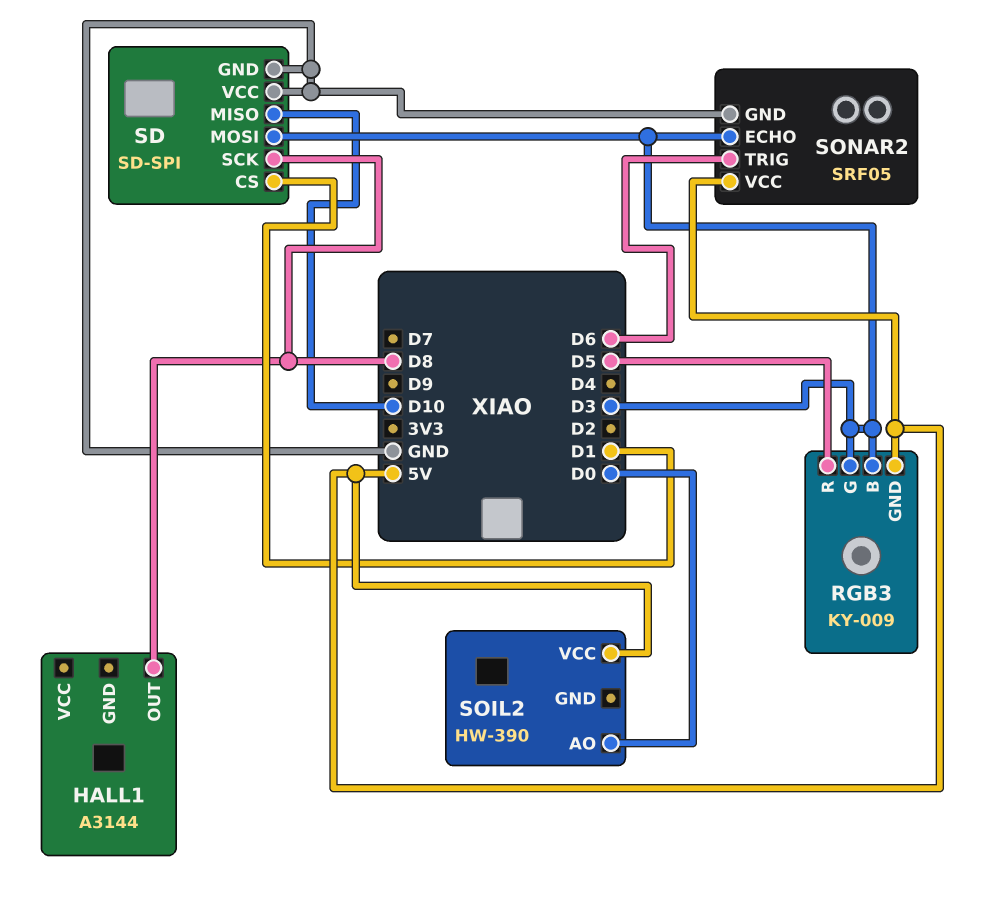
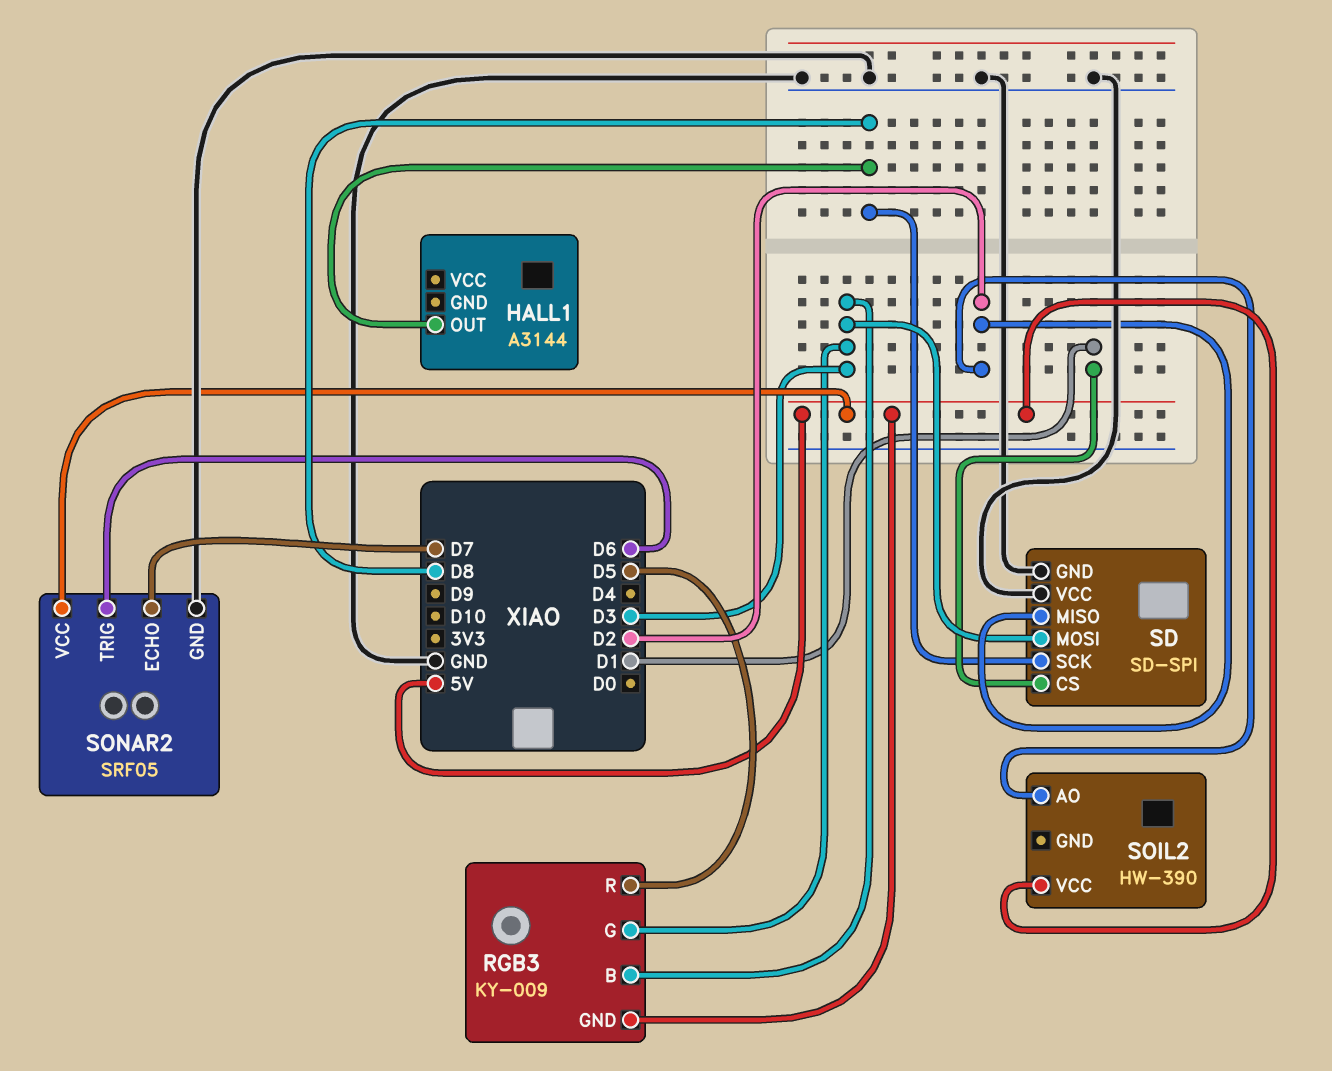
SD pin MISO: D10 -> D2
SOIL2 pin AO: D0 -> D2
SONAR2 pin ECHO: D3 -> D7

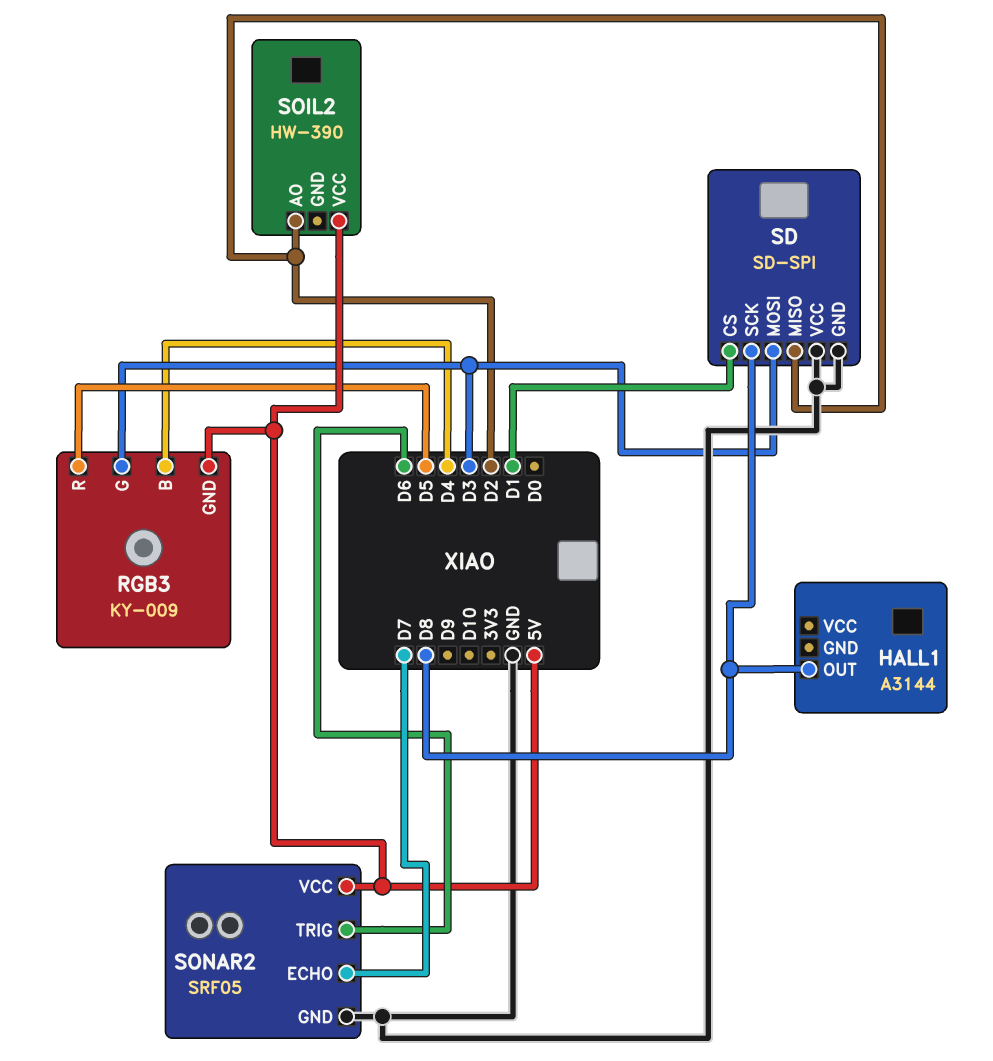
RGB3 pin B: D3 -> D4

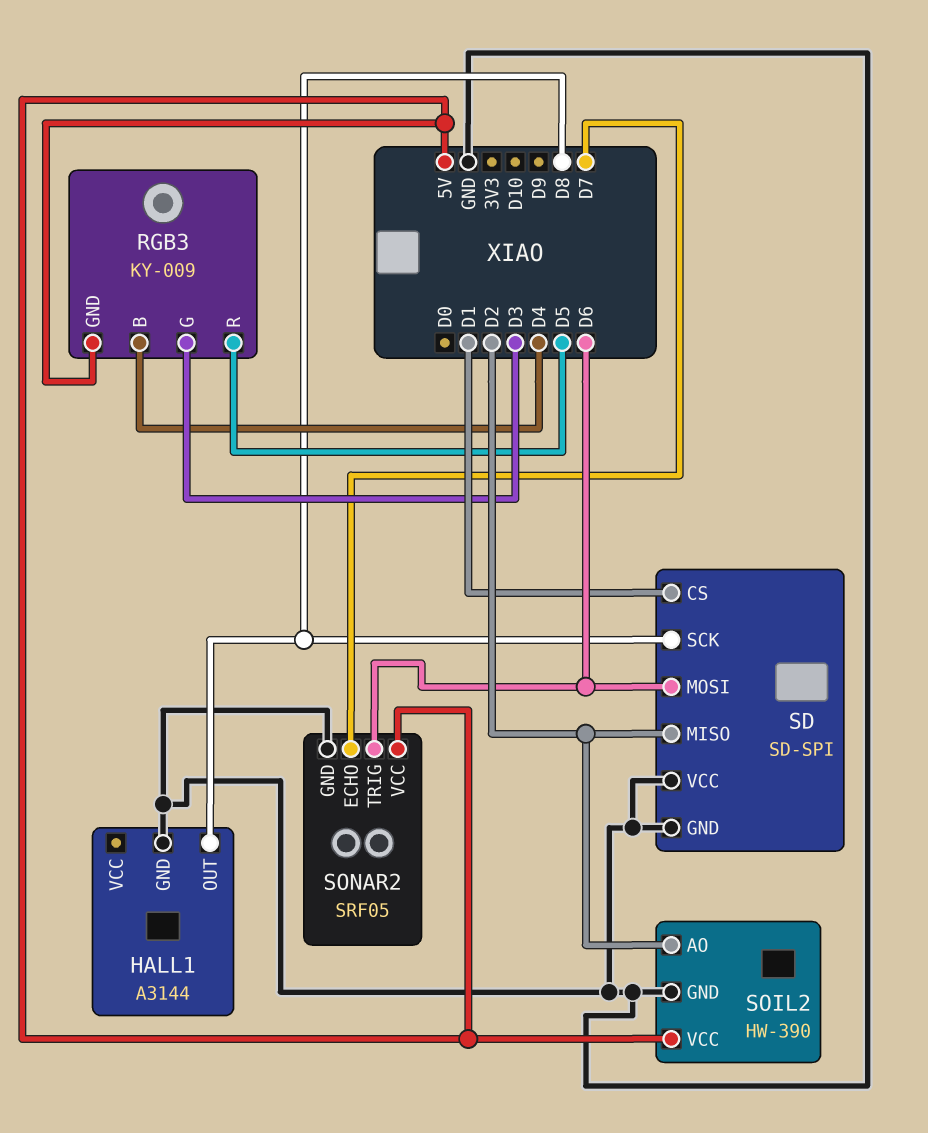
HALL1 pin GND: none -> GND
SD pin MOSI: D3 -> D6
SOIL2 pin GND: none -> GND

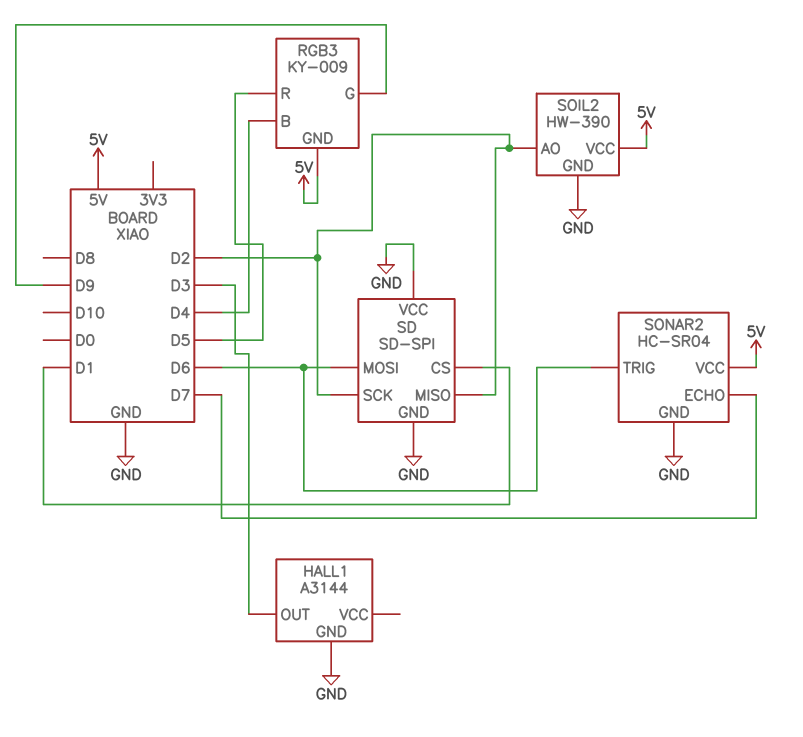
HALL1 pin OUT: D8 -> D3
RGB3 pin G: D3 -> D9
SD pin SCK: D8 -> D2
SONAR2: SRF05 -> HC-SR04

